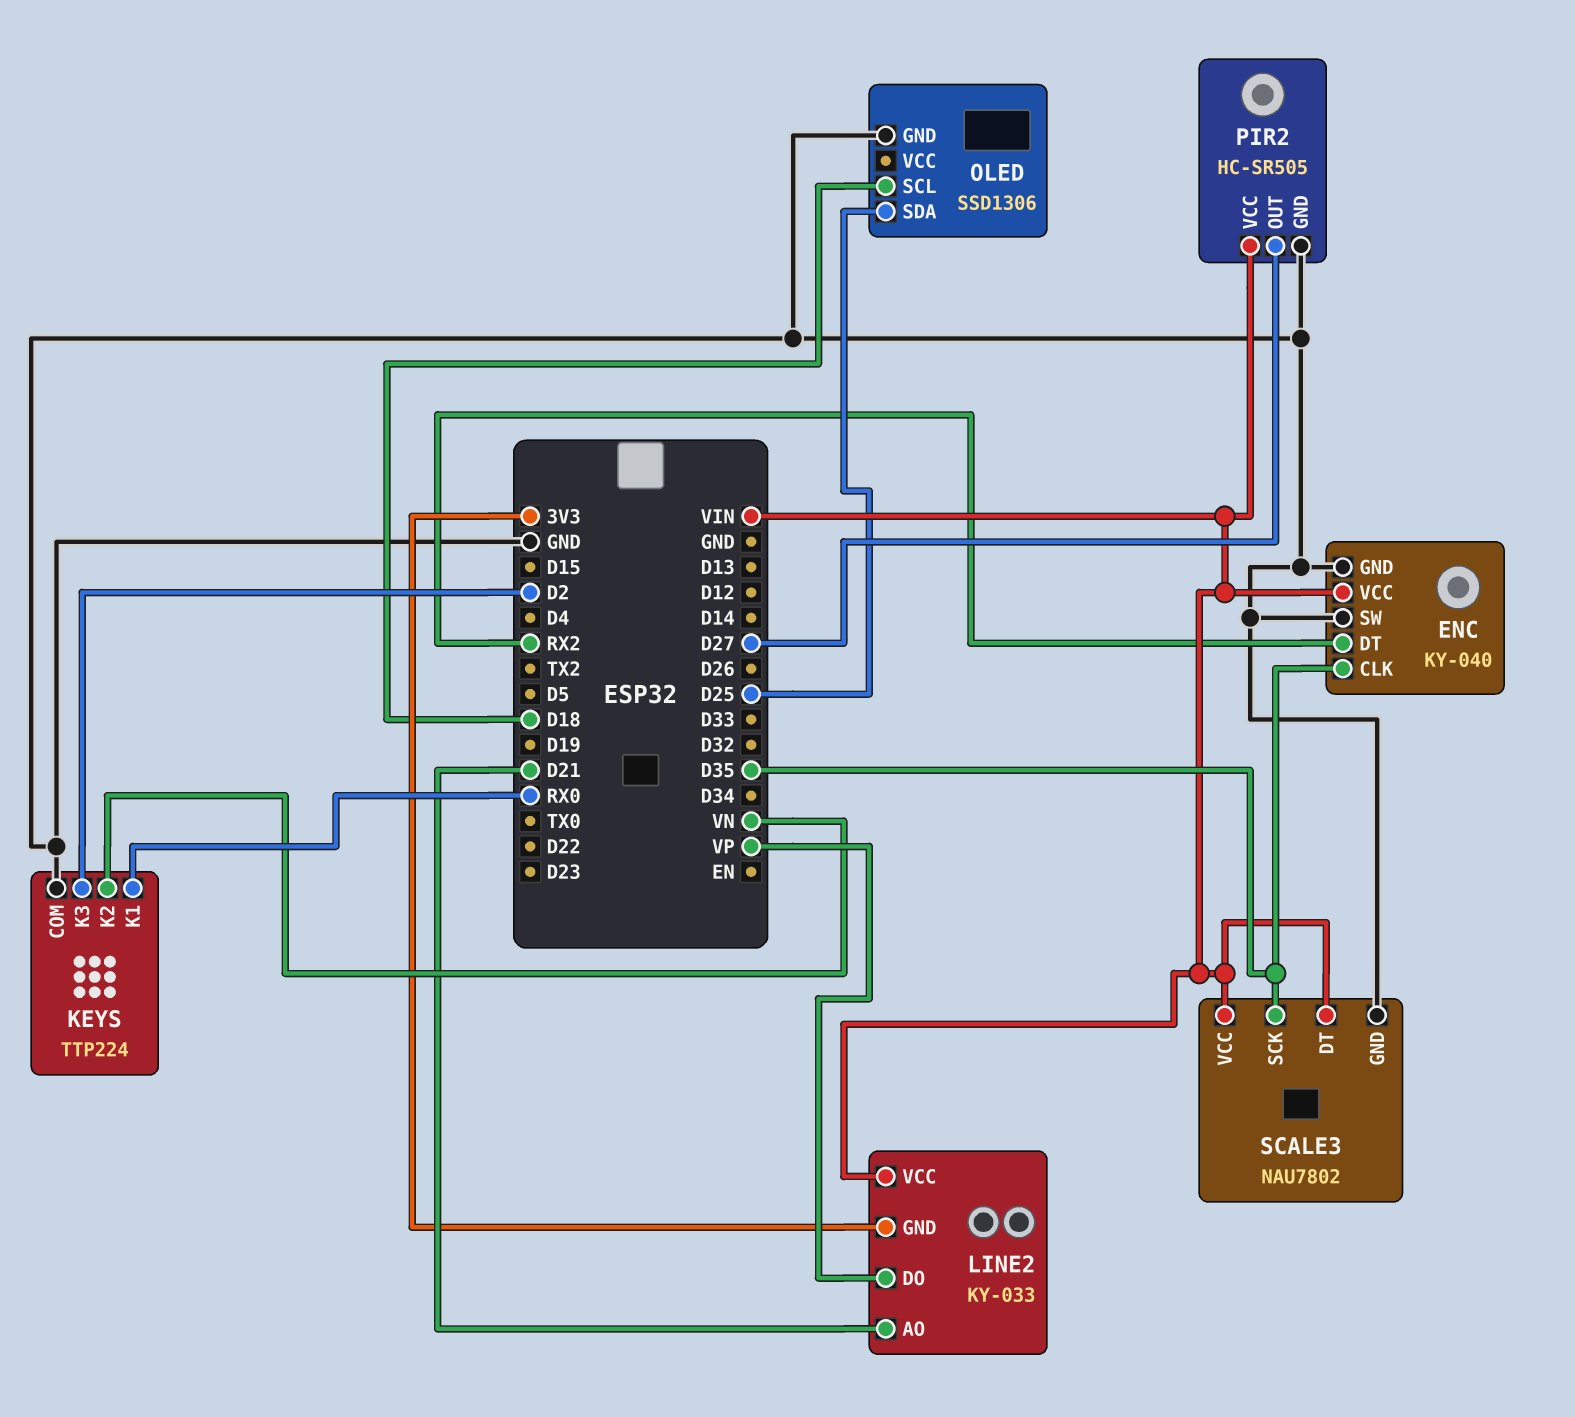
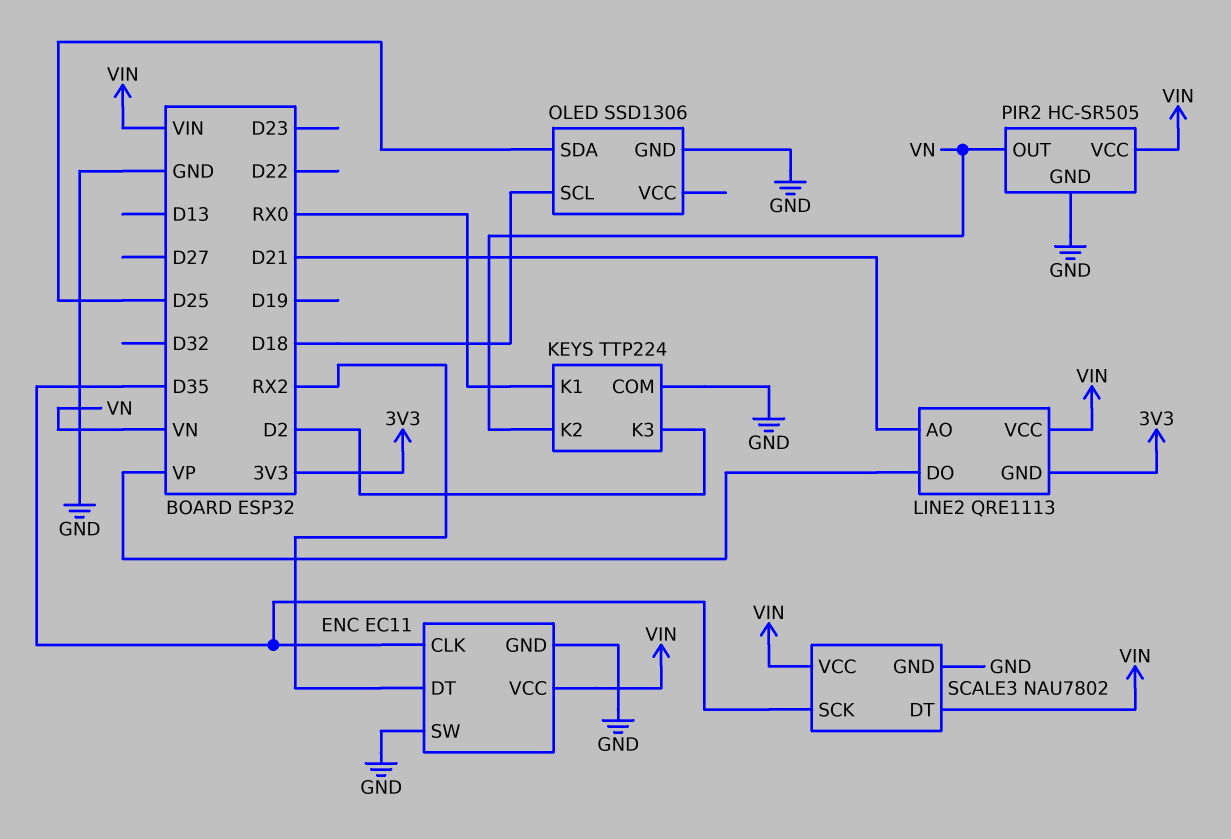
ENC: KY-040 -> EC11
LINE2: KY-033 -> QRE1113
PIR2 pin OUT: D27 -> VN

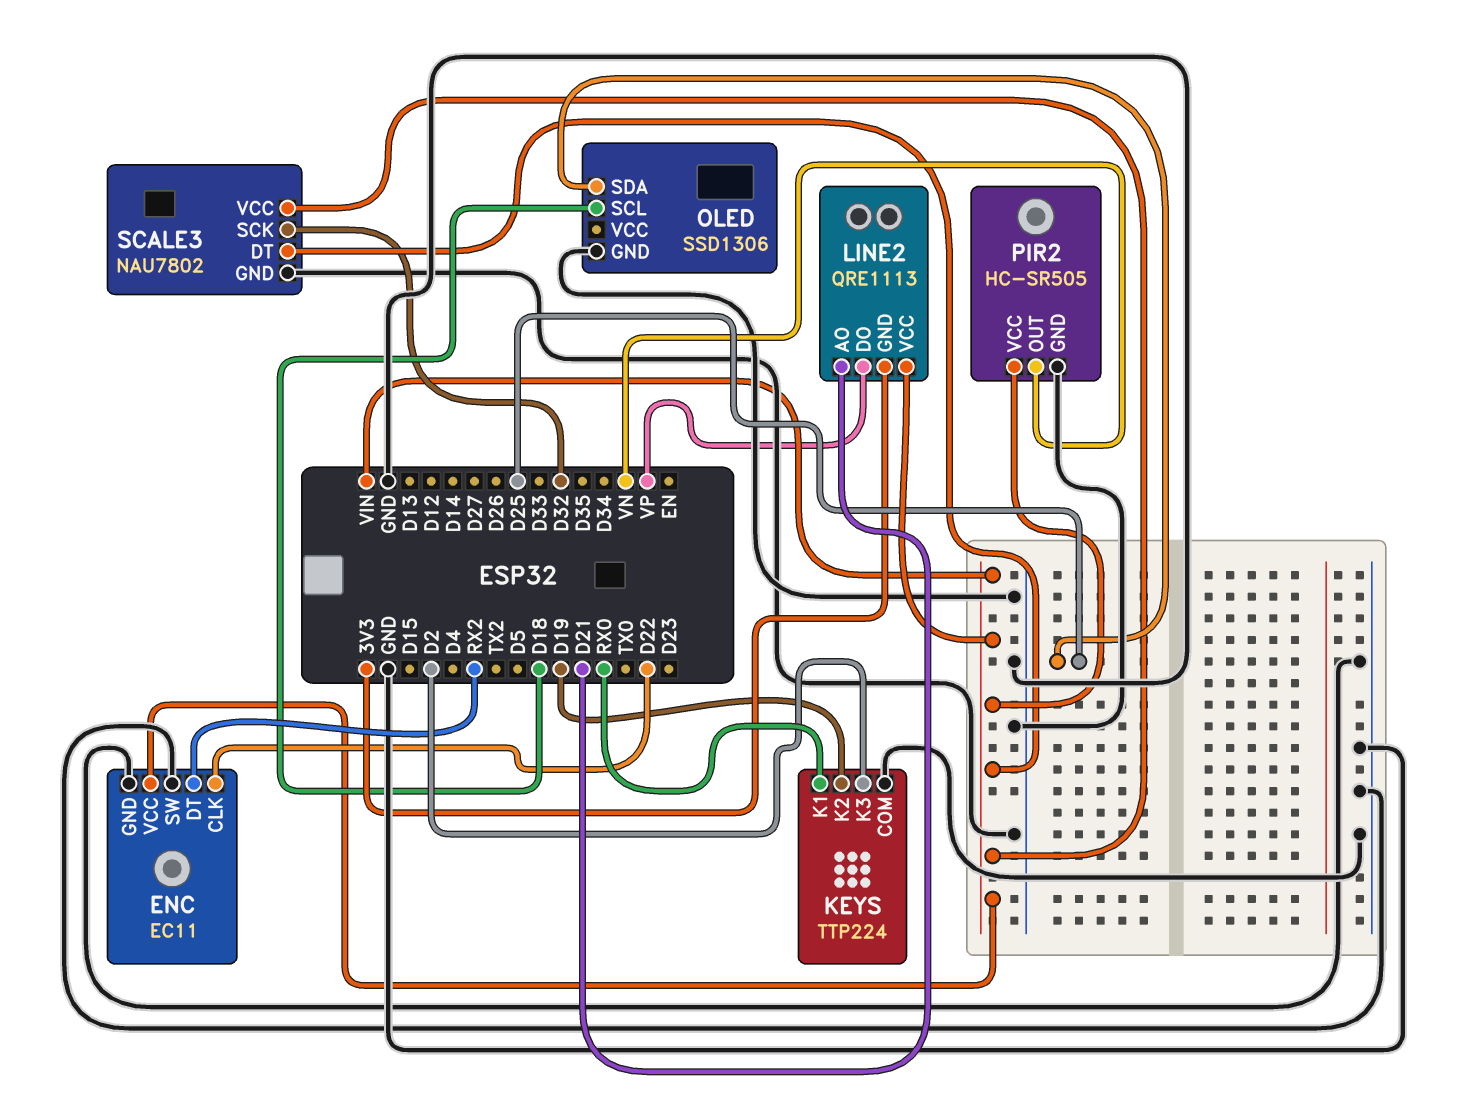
ENC pin CLK: D35 -> D22
KEYS pin K2: VN -> D19
SCALE3 pin SCK: D35 -> D32

